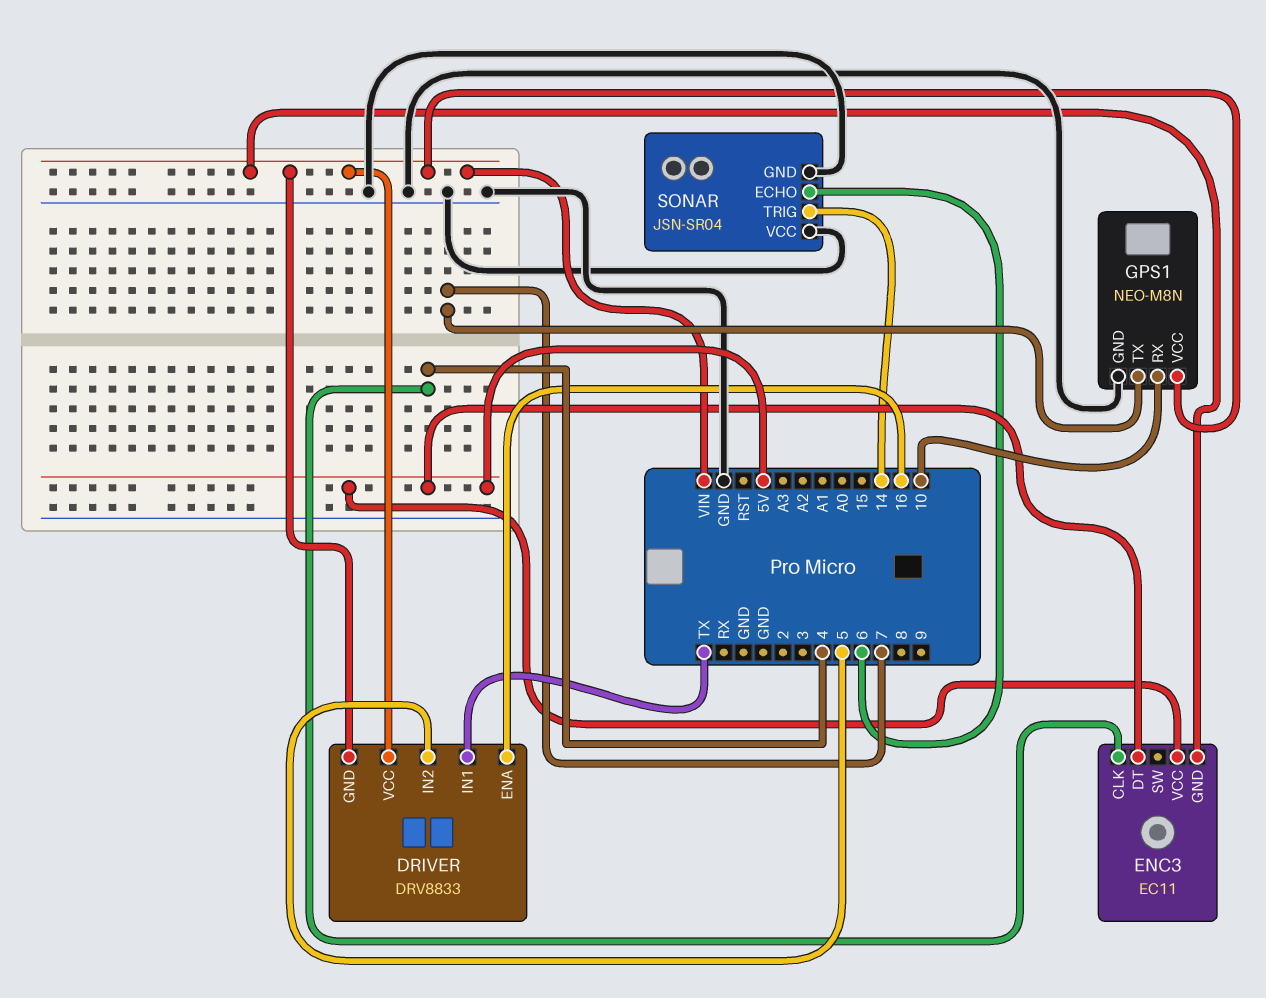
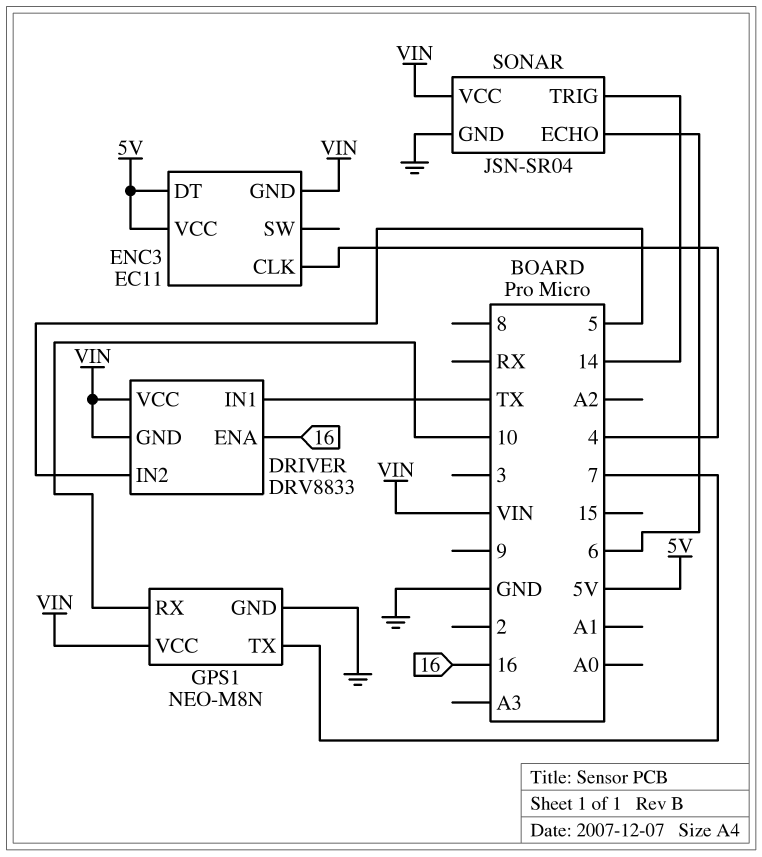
SONAR pin VCC: GND -> VIN

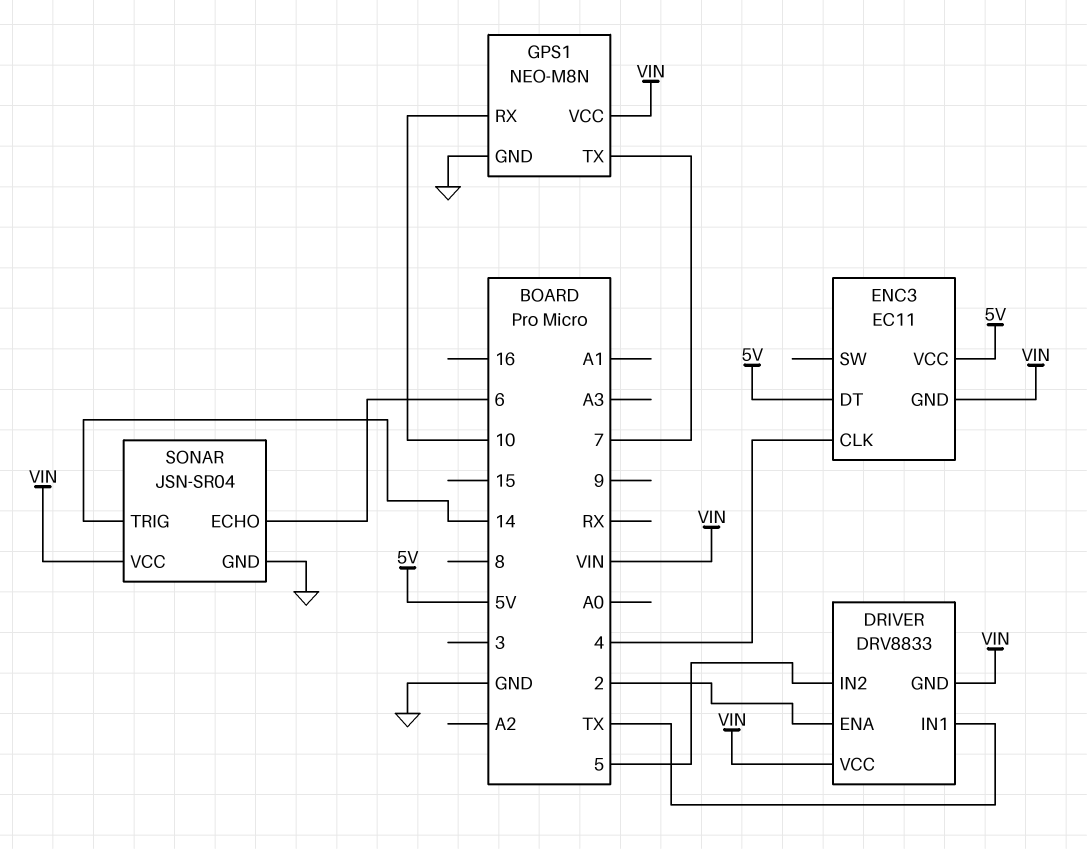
DRIVER pin ENA: 16 -> 2

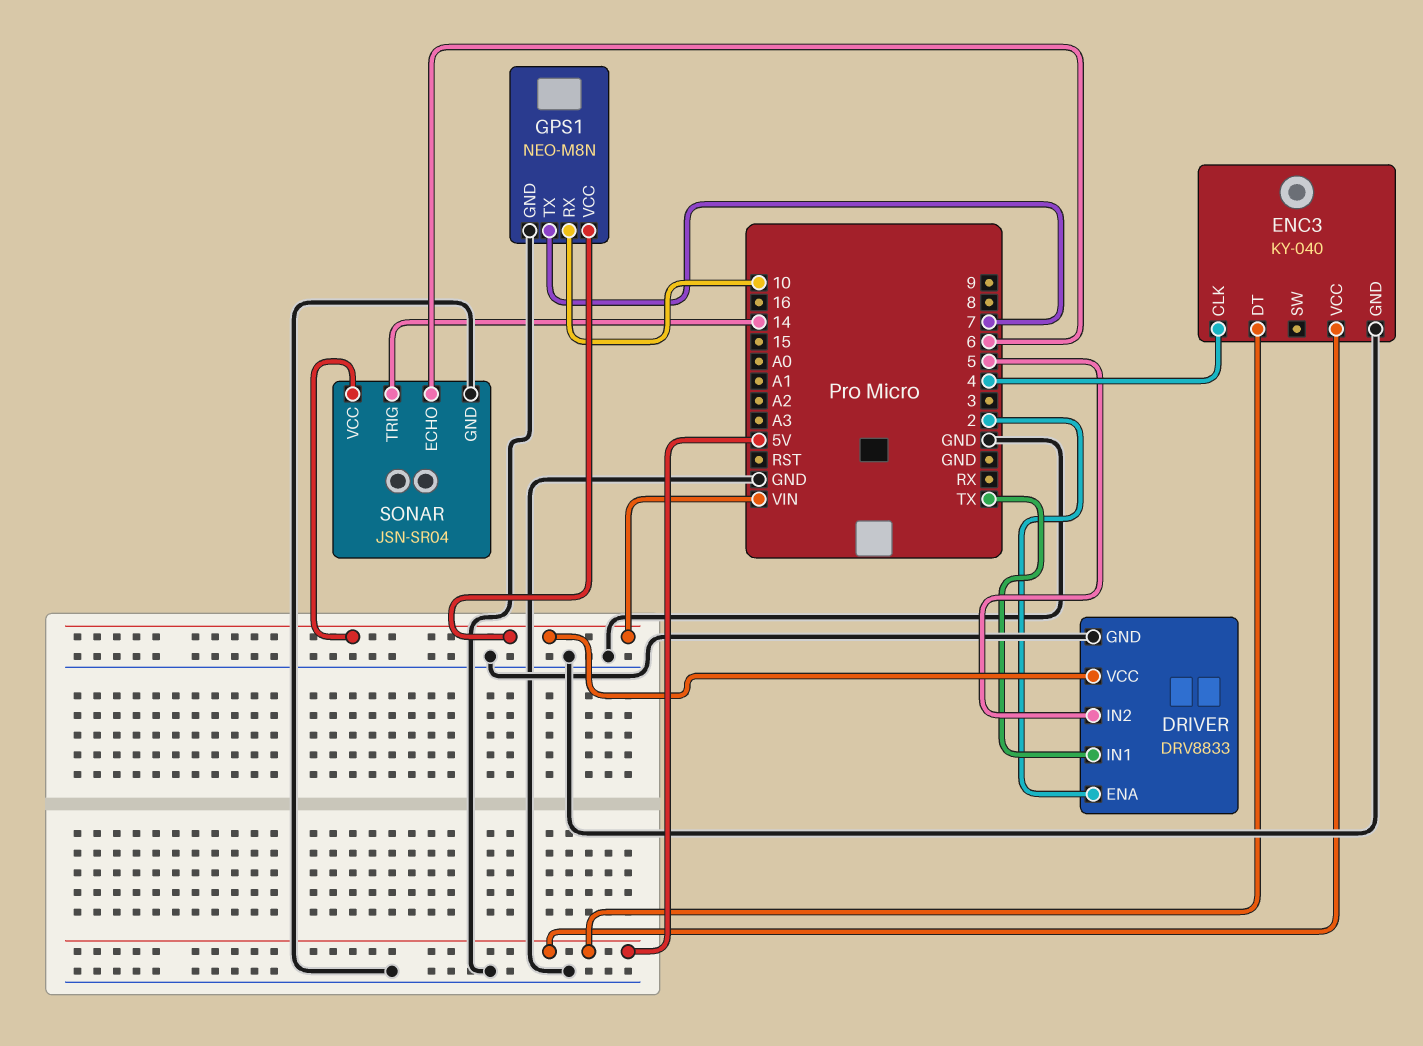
DRIVER pin GND: VIN -> GND
ENC3: EC11 -> KY-040
ENC3 pin GND: VIN -> GND

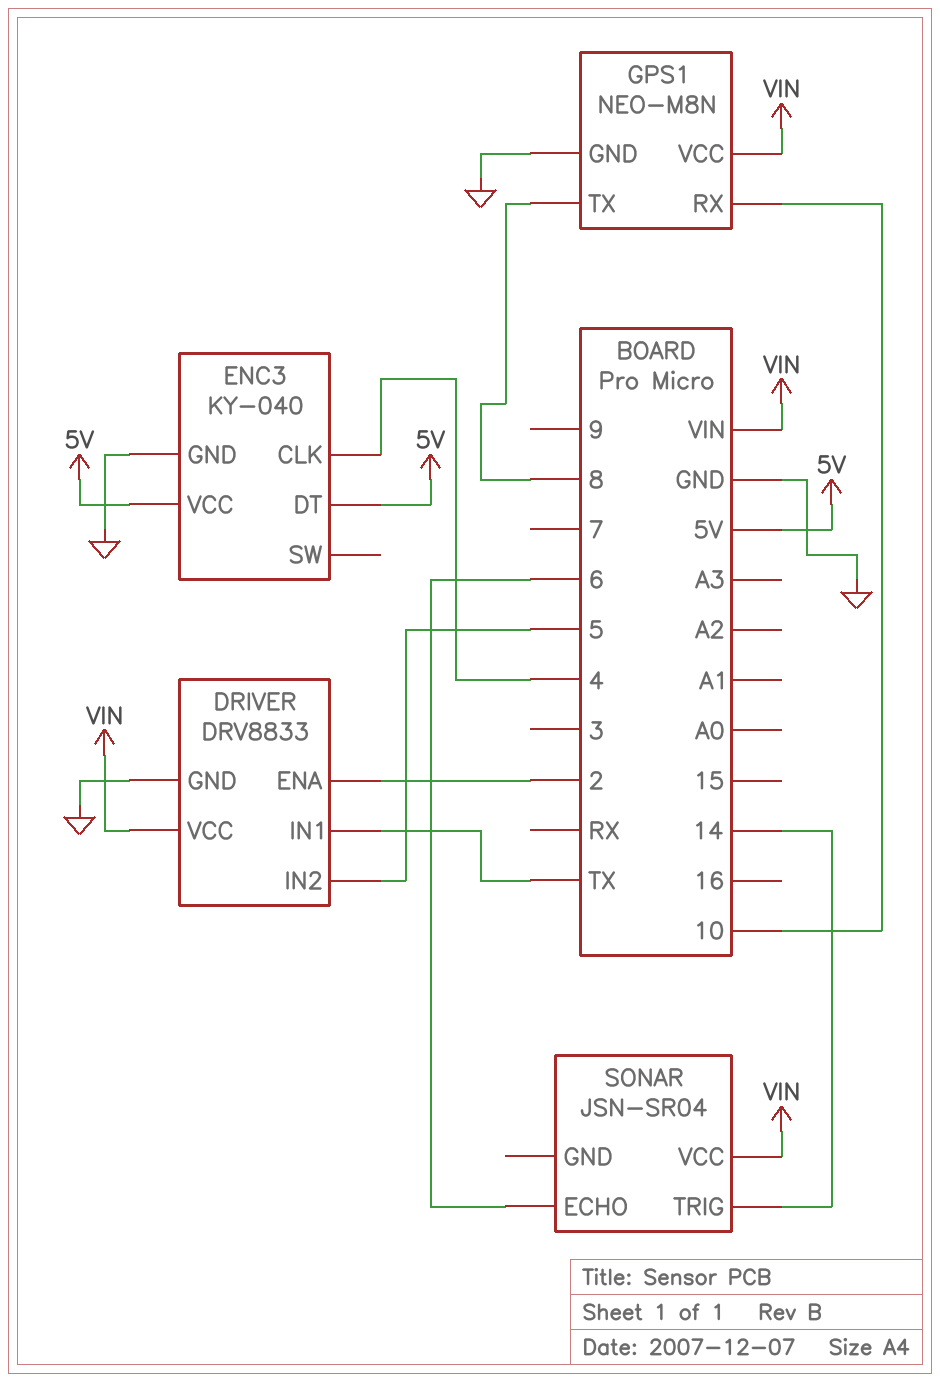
GPS1 pin TX: 7 -> 8
SONAR pin GND: GND -> none

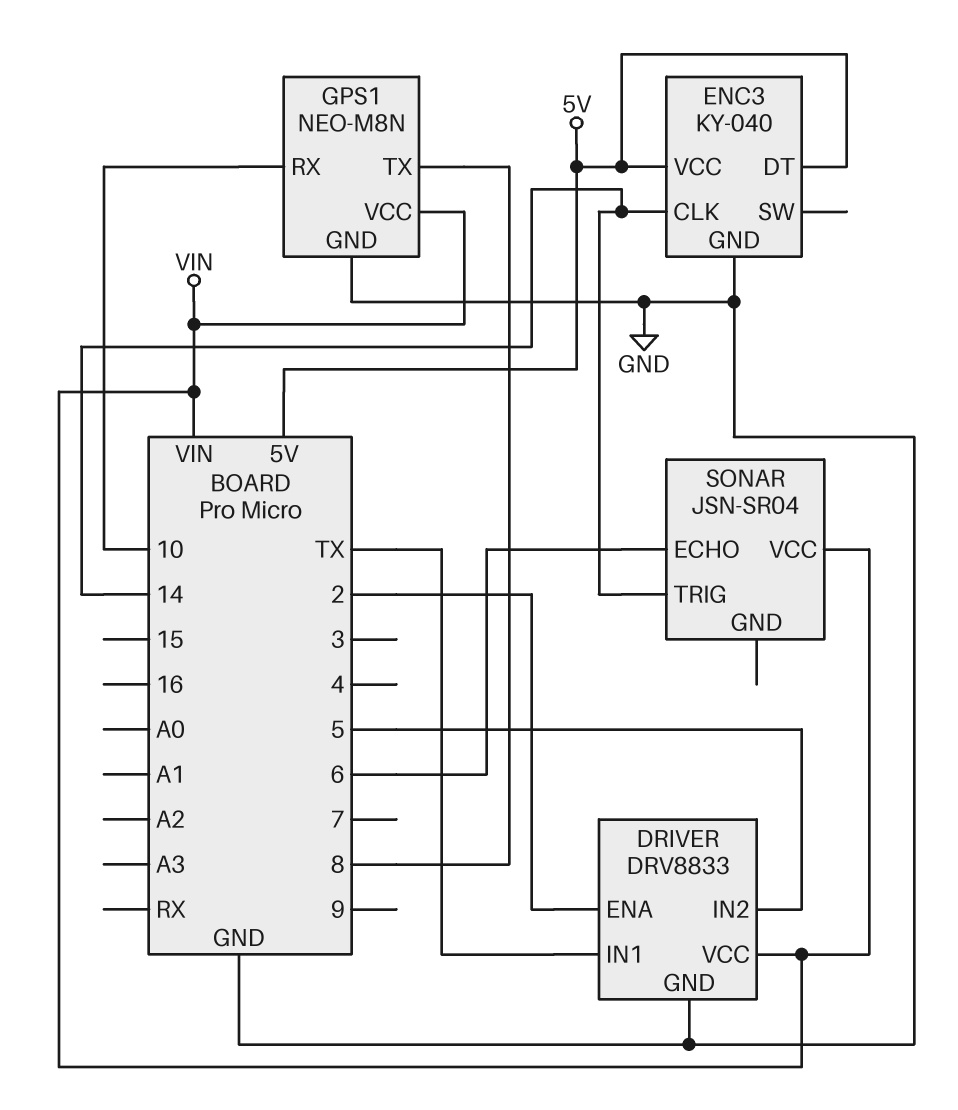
ENC3 pin CLK: 4 -> 14

